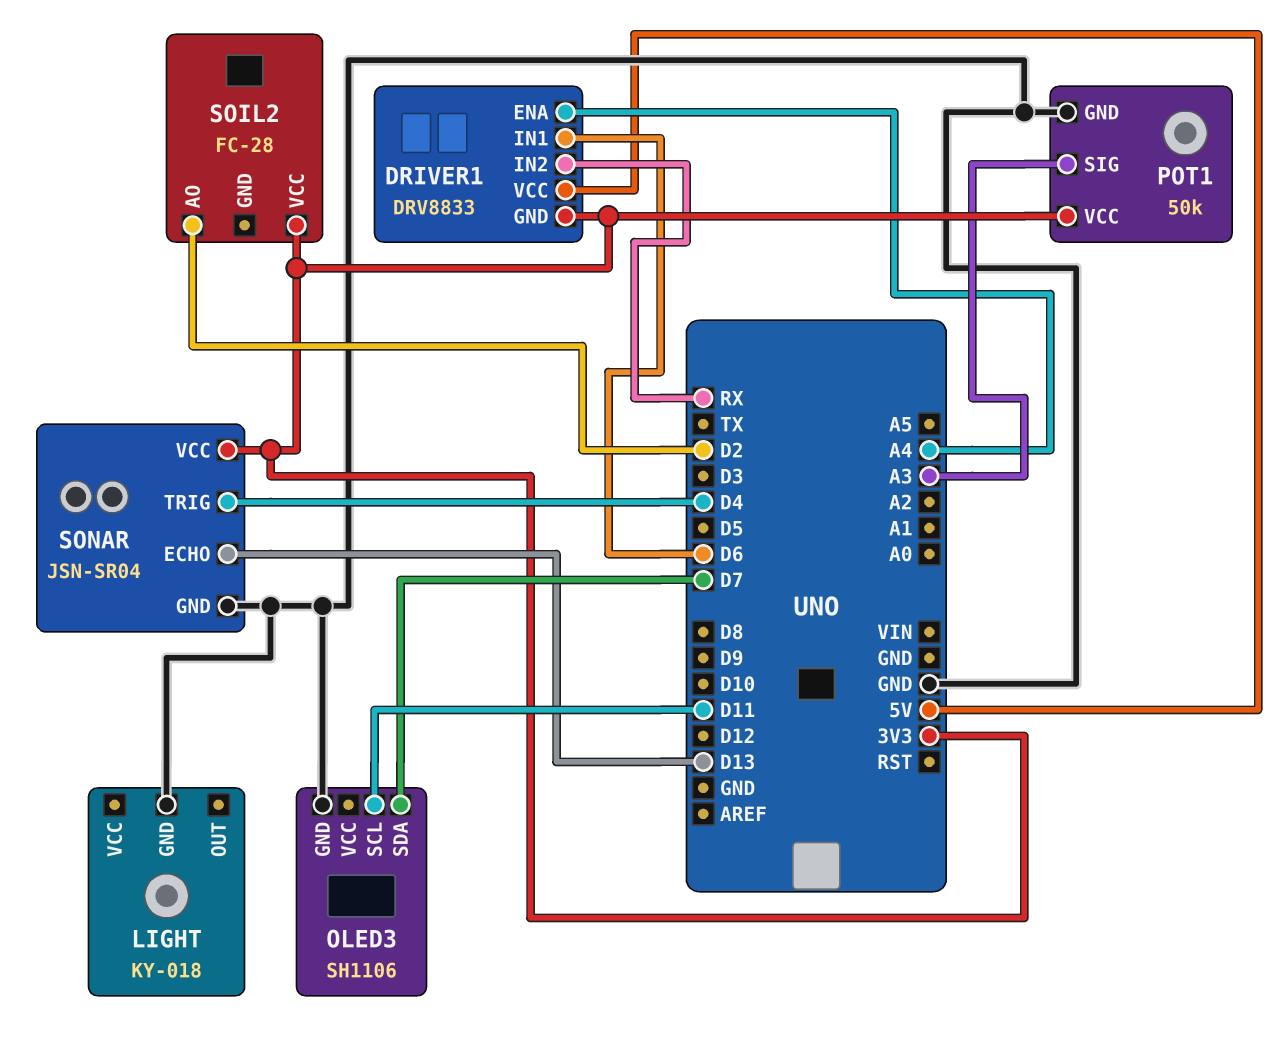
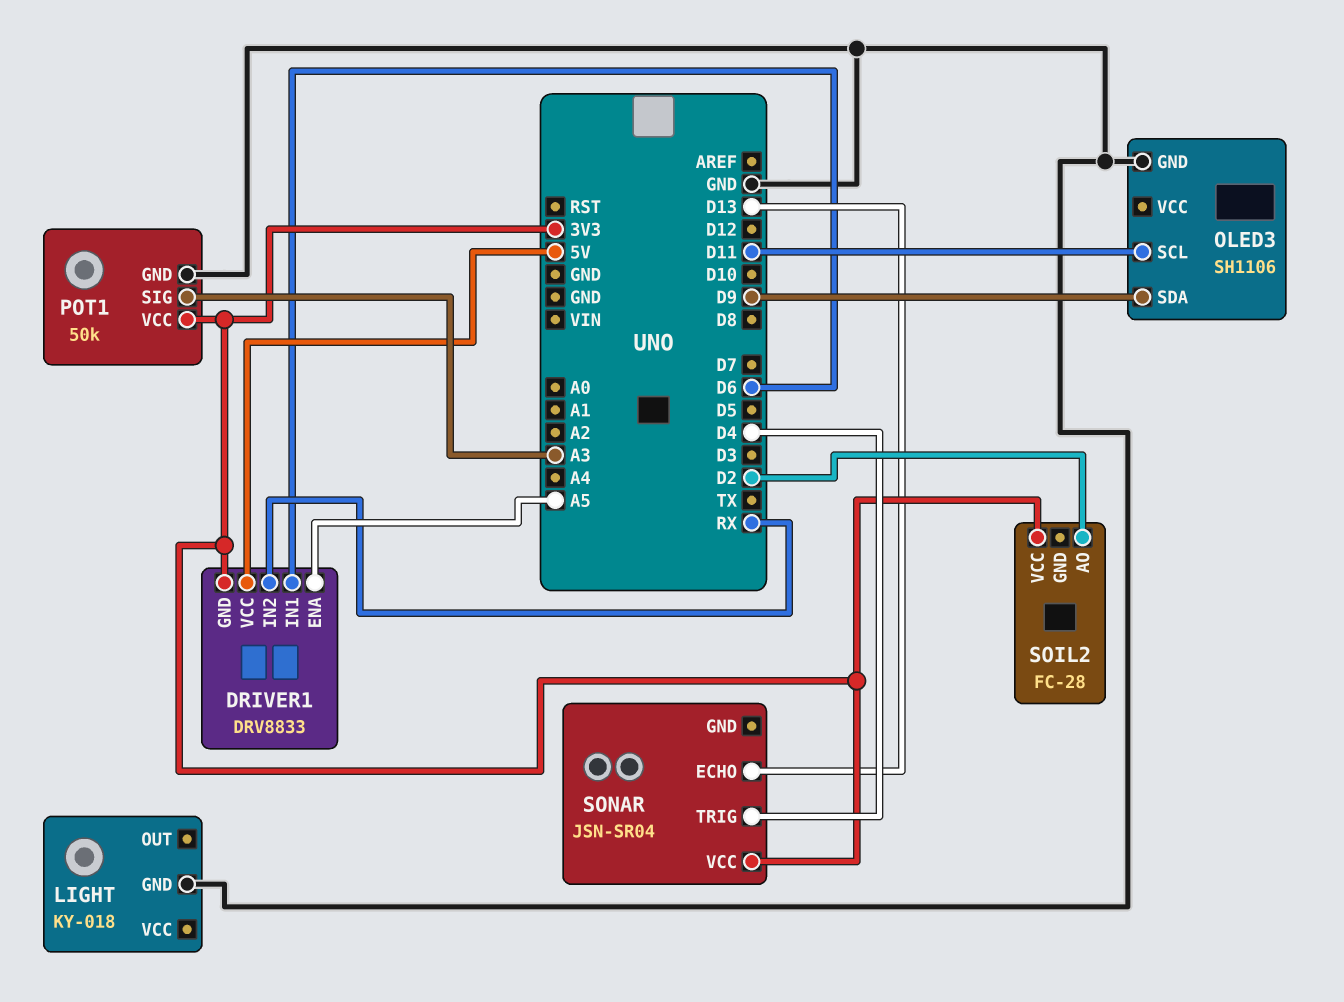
DRIVER1 pin ENA: A4 -> A5
OLED3 pin SDA: D7 -> D9
SONAR pin GND: GND -> none

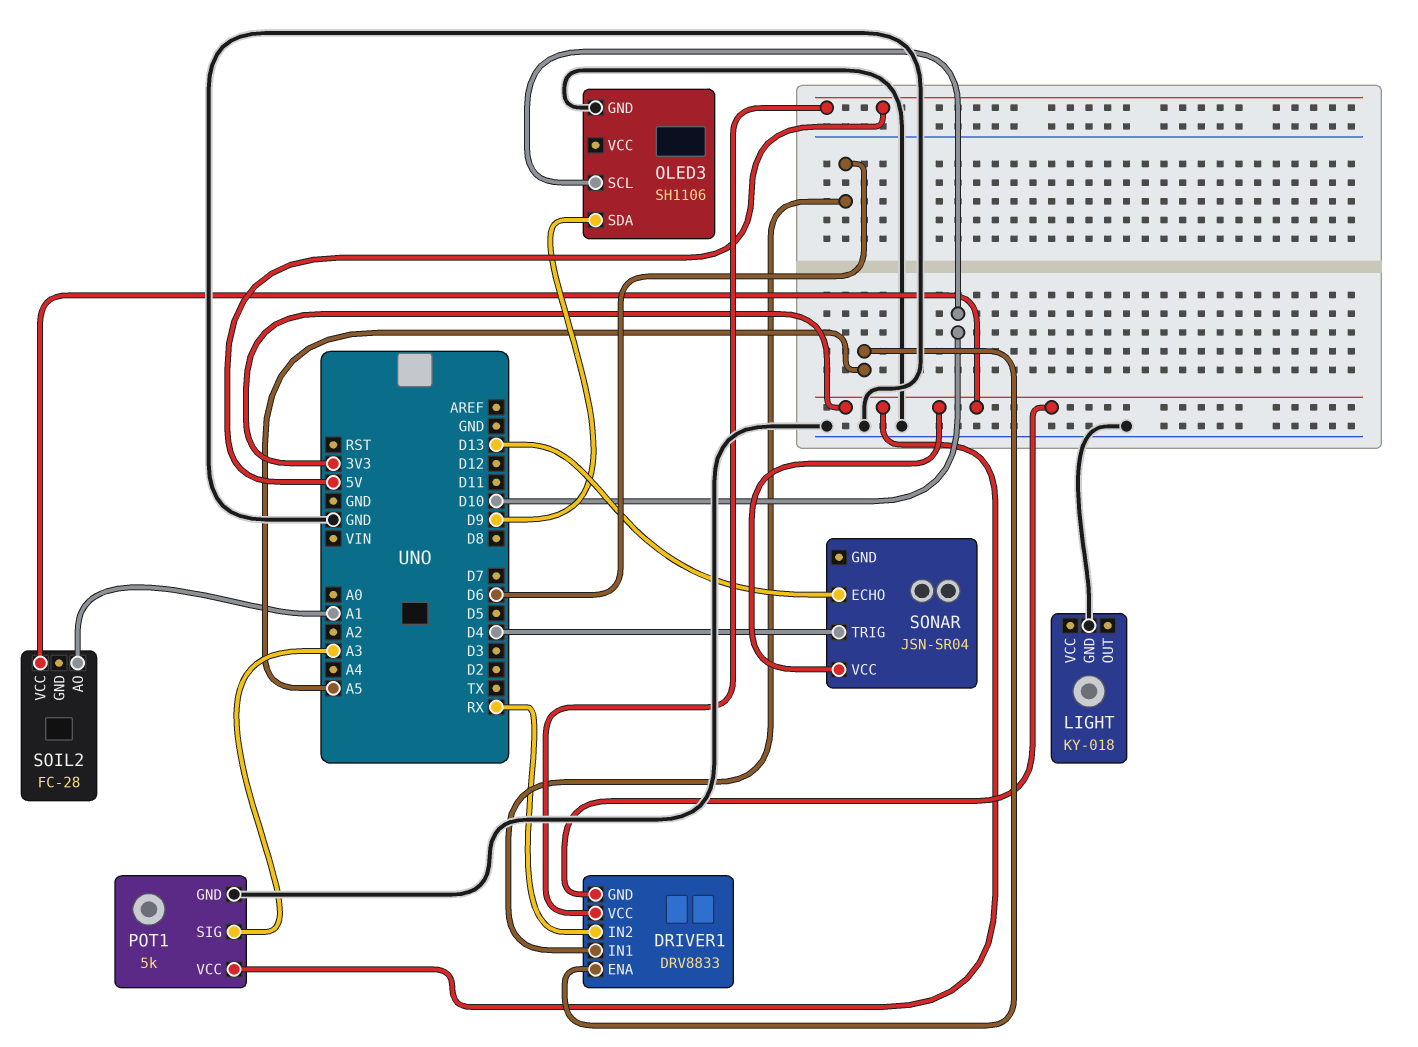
OLED3 pin SCL: D11 -> D10
POT1: 50k -> 5k
SOIL2 pin AO: D2 -> A1

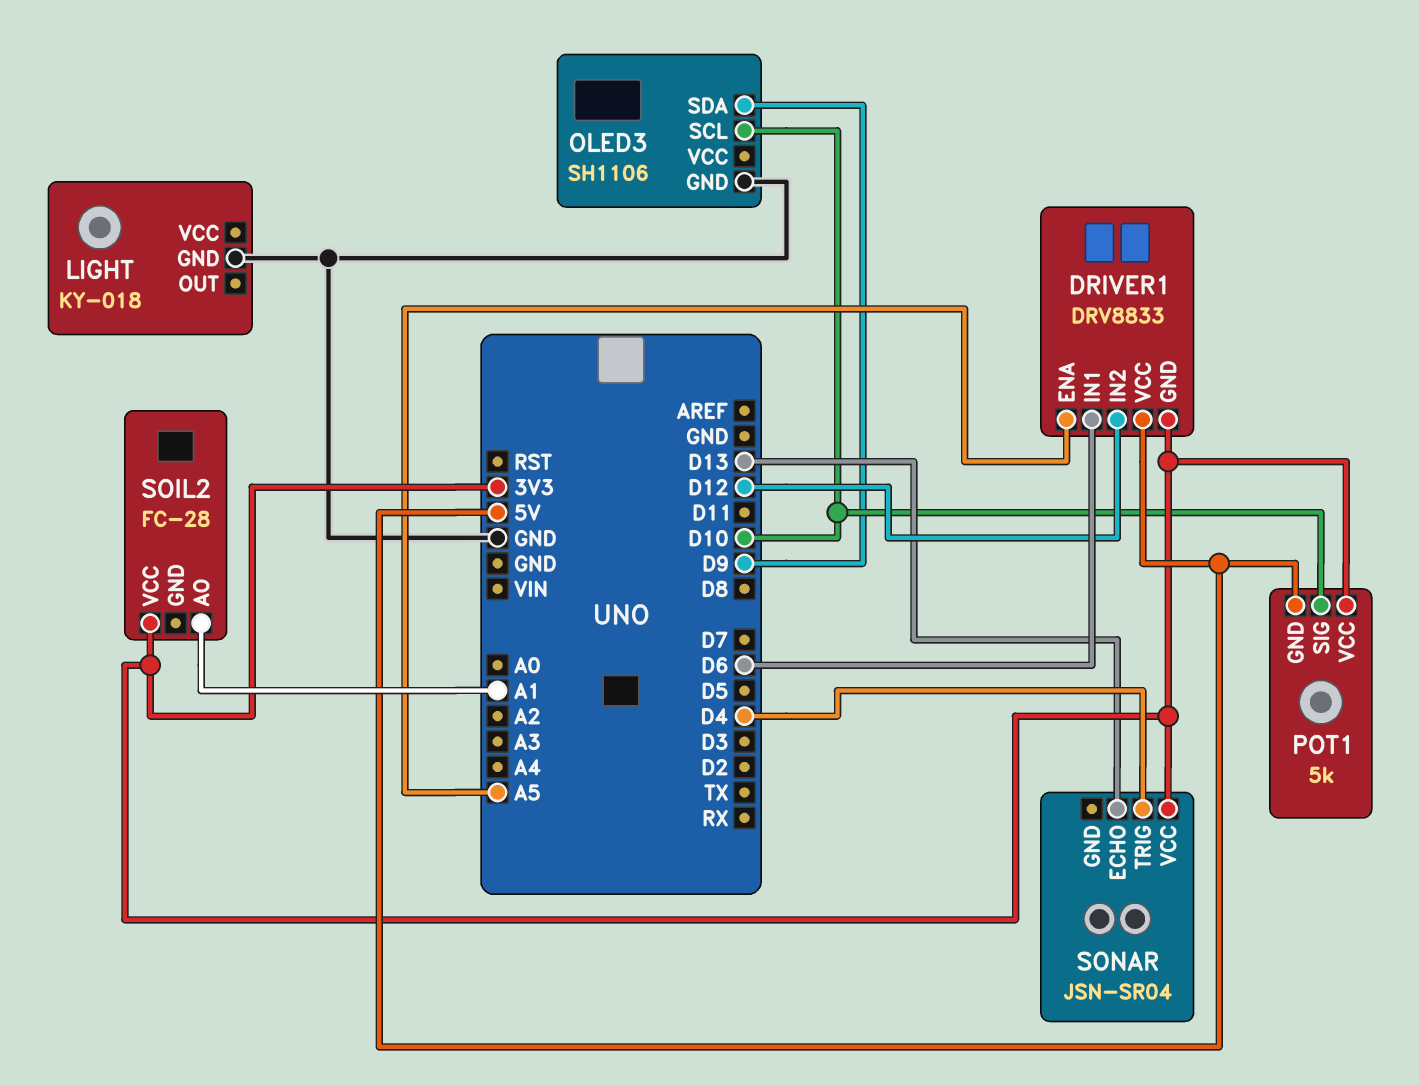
DRIVER1 pin IN2: RX -> D12
POT1 pin GND: GND -> 5V
POT1 pin SIG: A3 -> D10

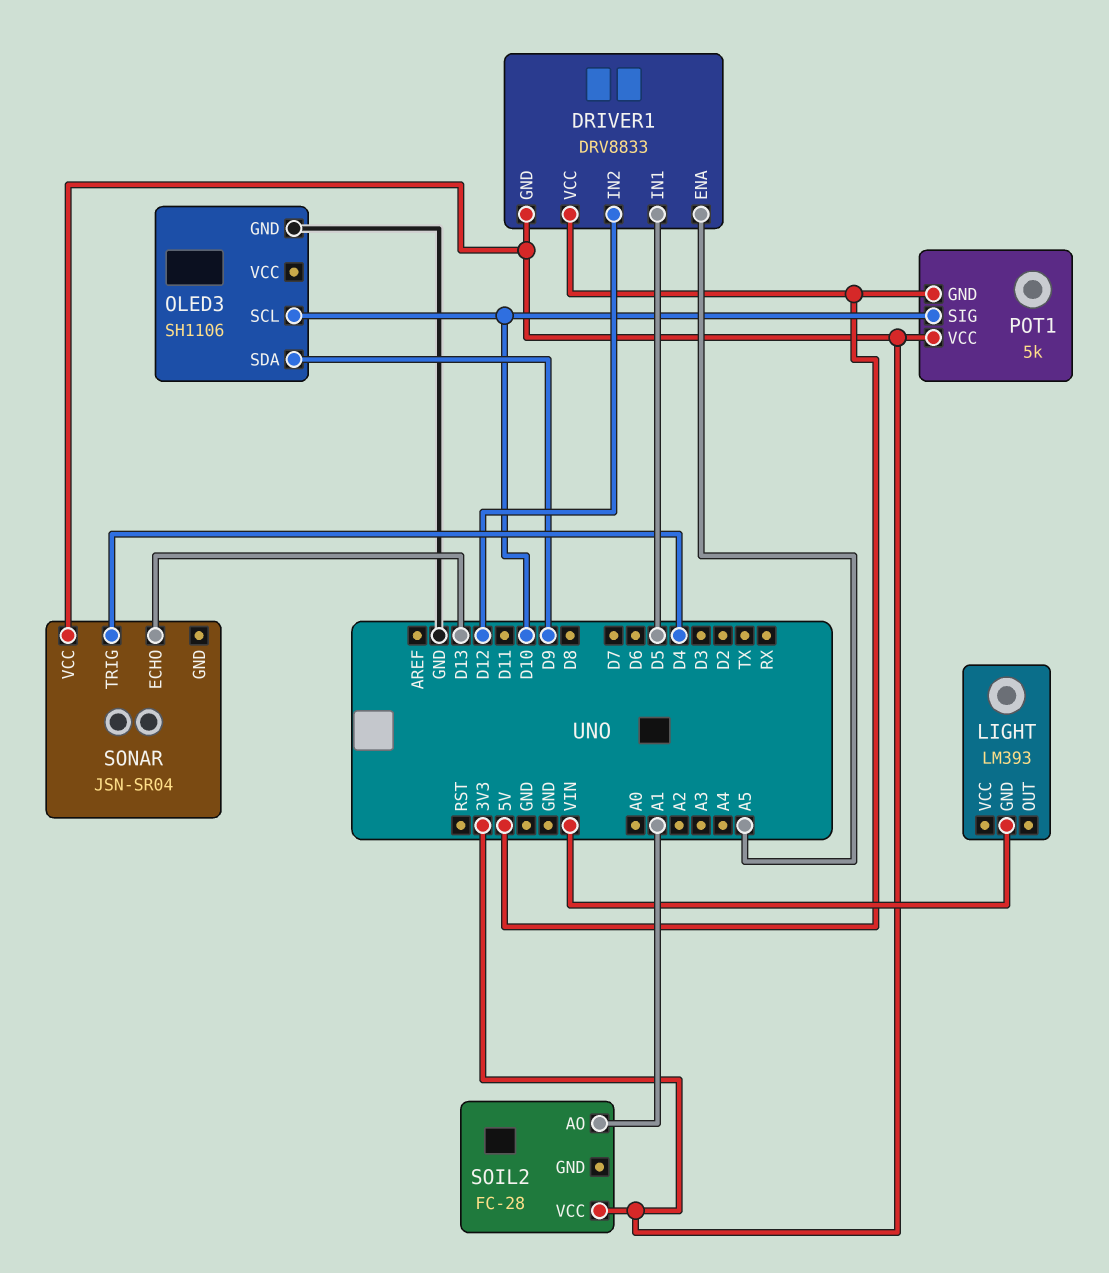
DRIVER1 pin IN1: D6 -> D5
LIGHT: KY-018 -> LM393
LIGHT pin GND: GND -> VIN

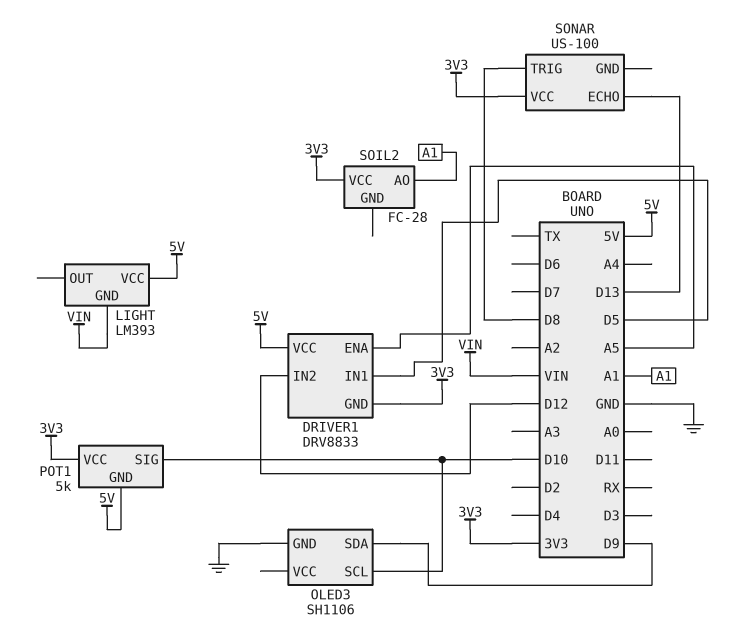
LIGHT pin VCC: none -> 5V
SONAR: JSN-SR04 -> US-100
SONAR pin TRIG: D4 -> D8

